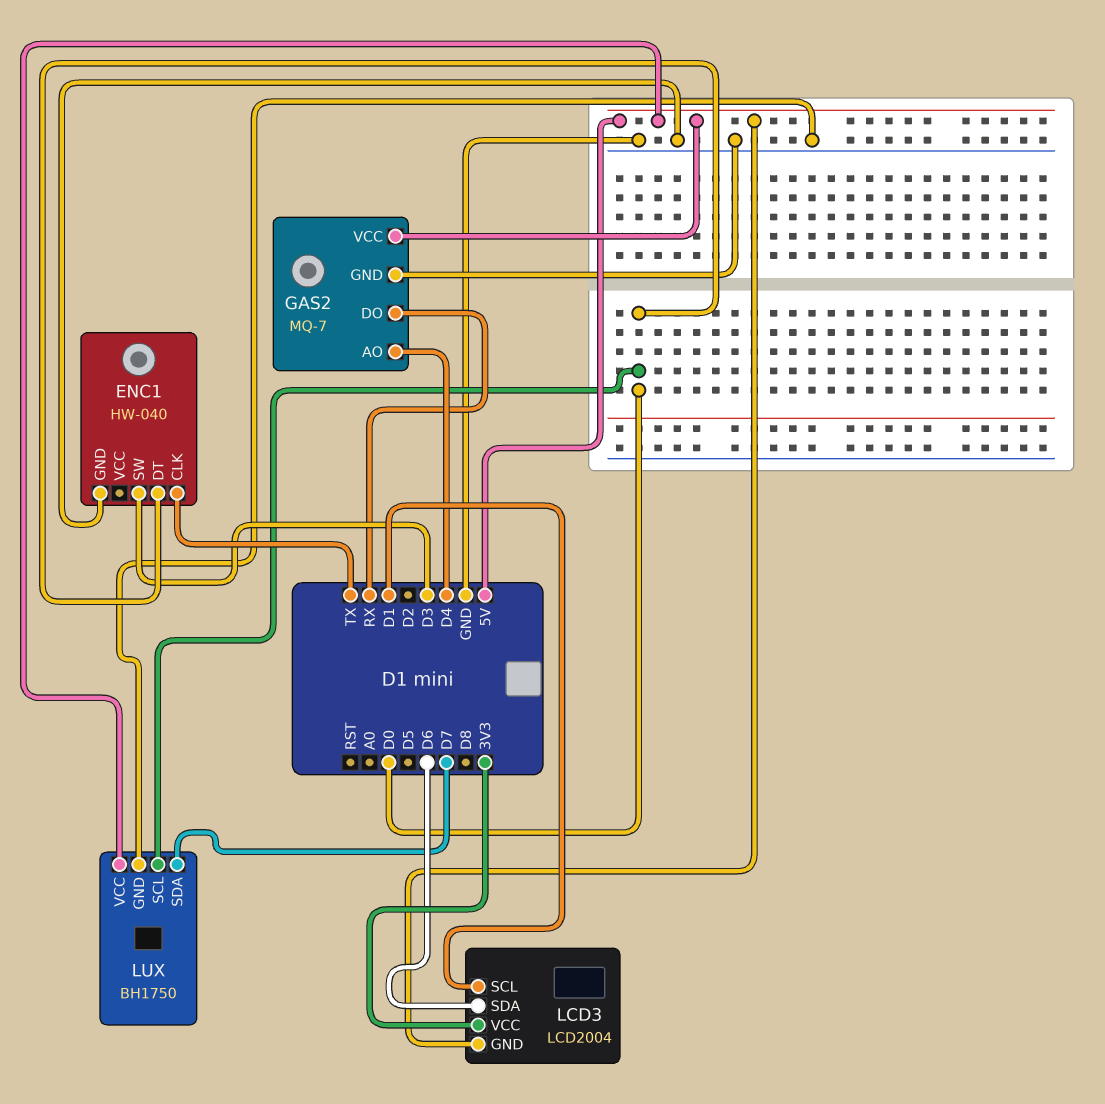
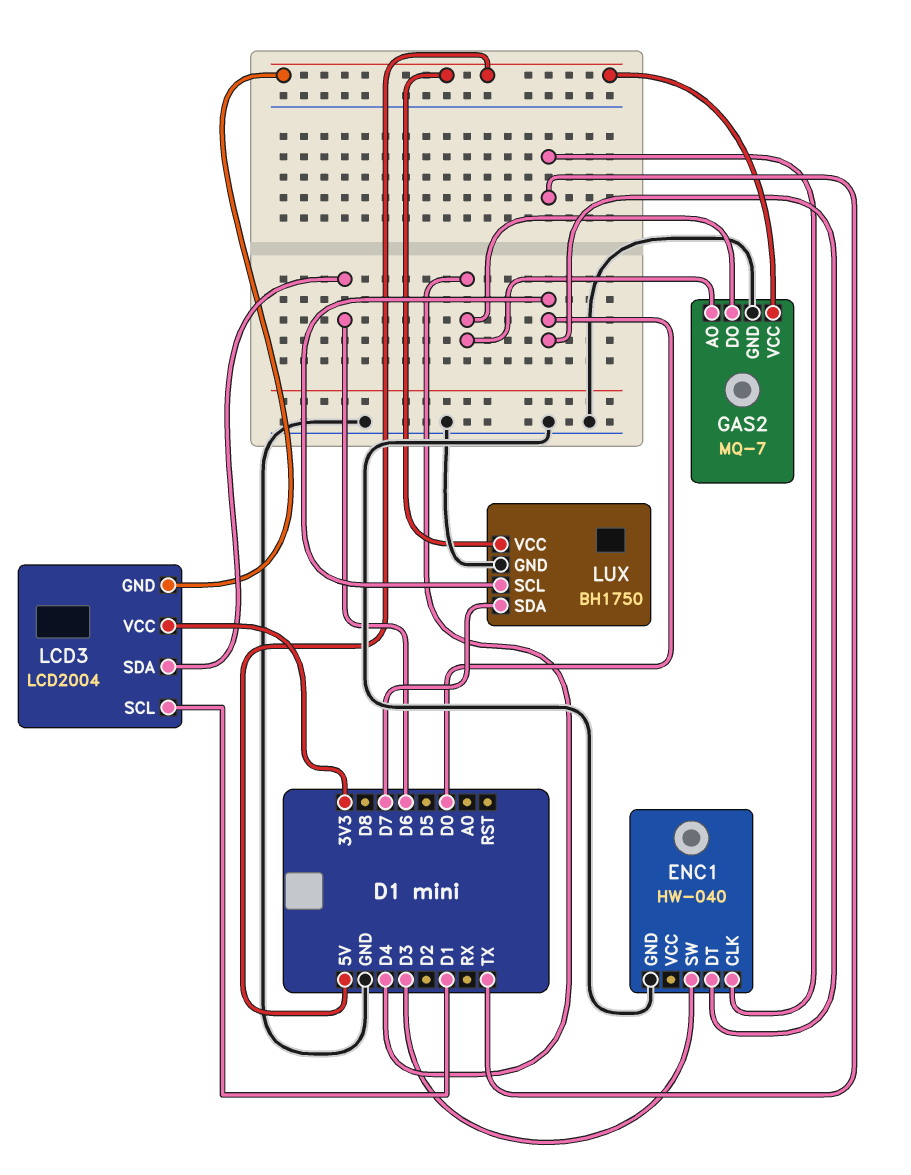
GAS2 pin DO: RX -> D4

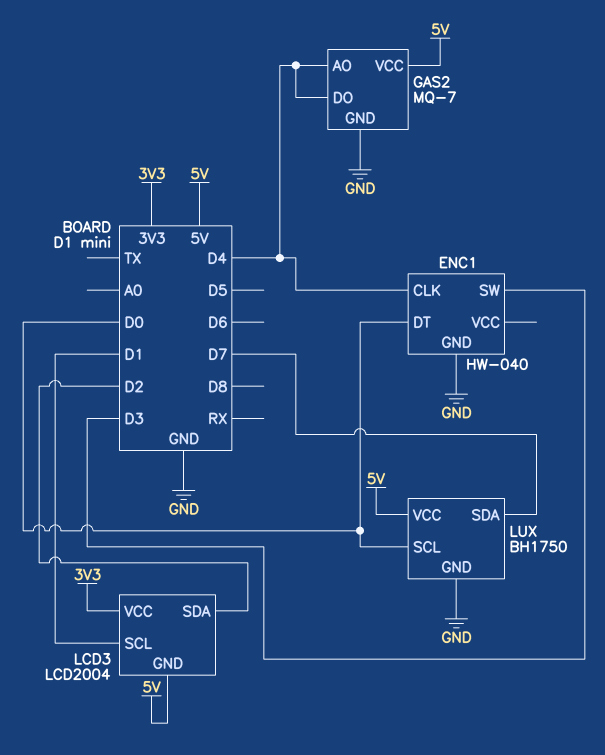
ENC1 pin CLK: TX -> D4
LCD3 pin SDA: D6 -> D2

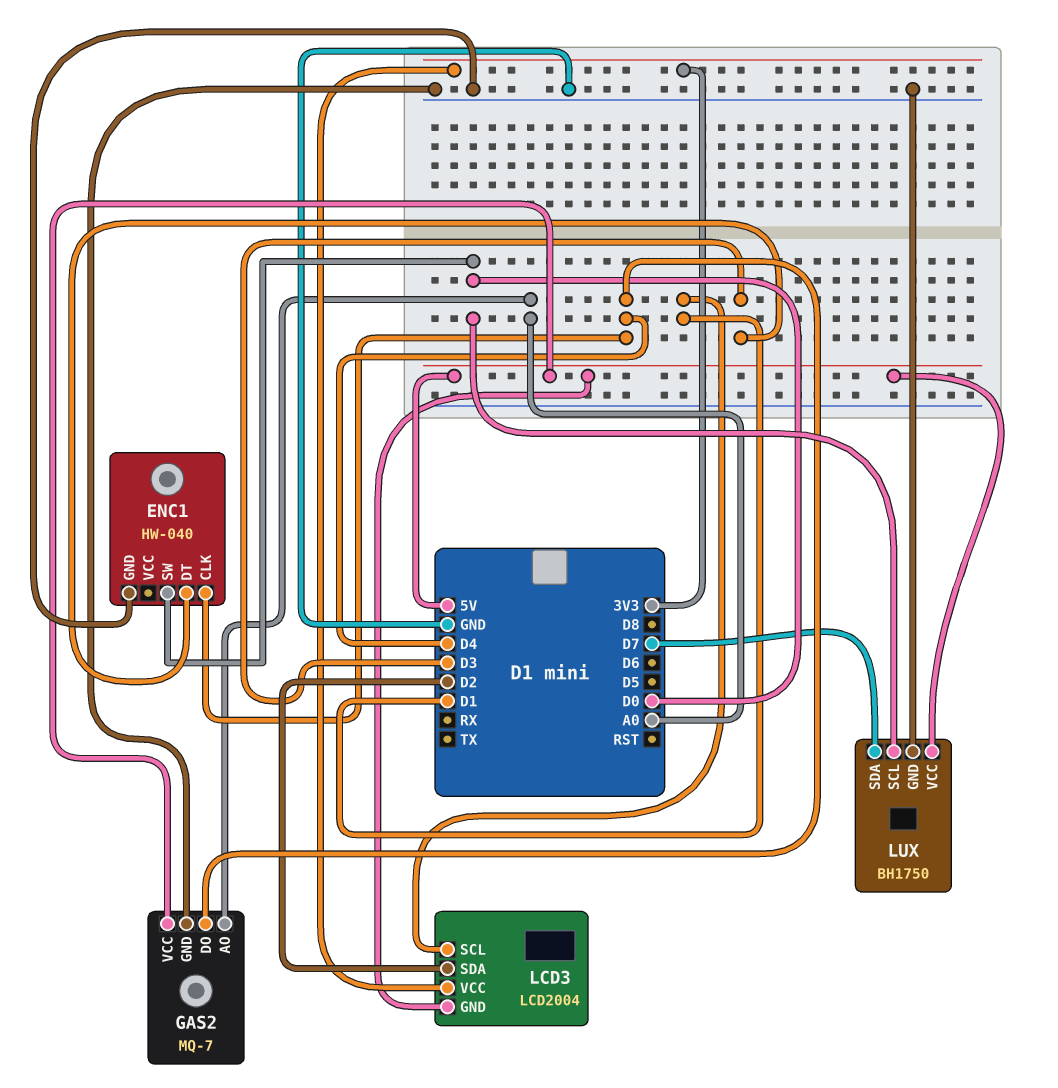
ENC1 pin DT: D0 -> D3
ENC1 pin SW: D3 -> D0
GAS2 pin AO: D4 -> A0

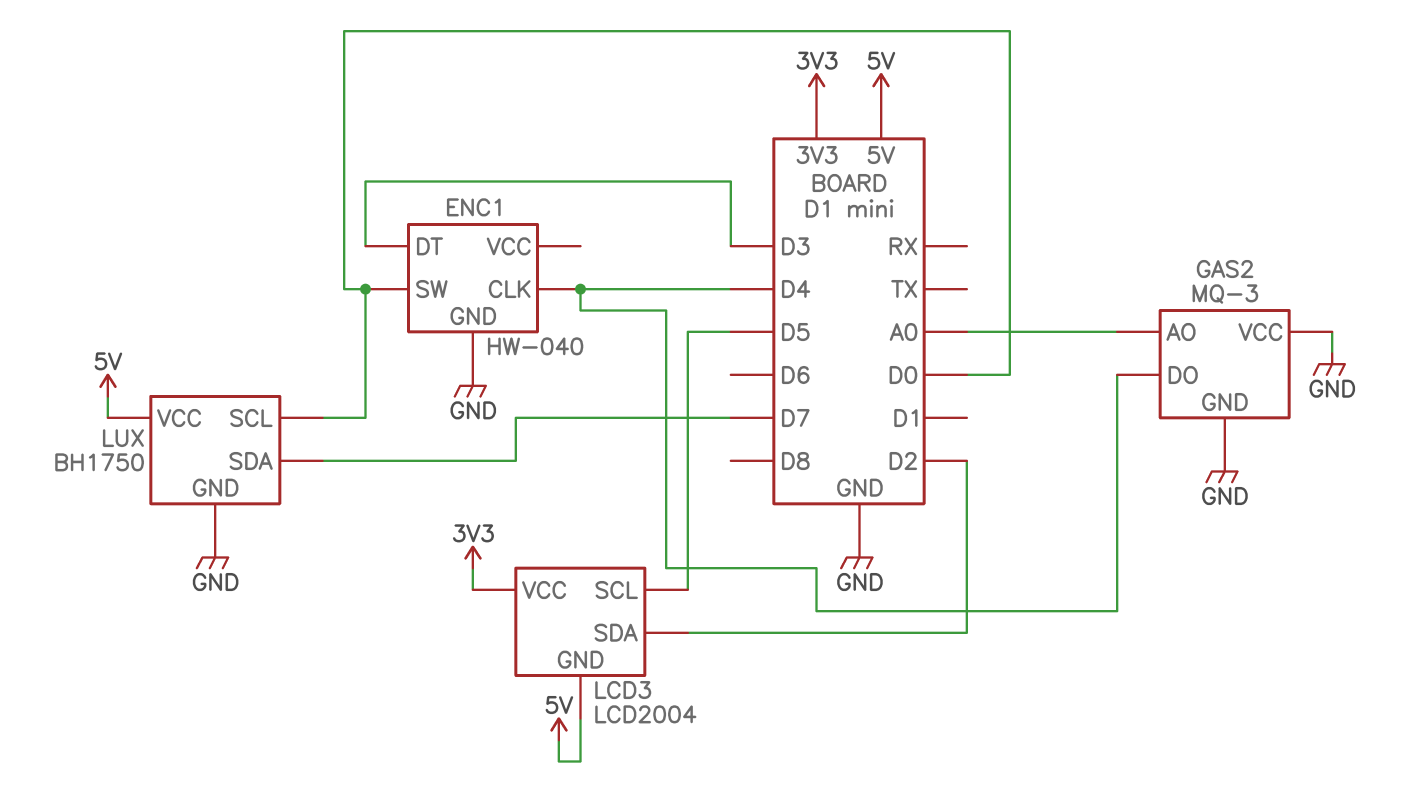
GAS2: MQ-7 -> MQ-3
GAS2 pin VCC: 5V -> GND
LCD3 pin SCL: D1 -> D5

